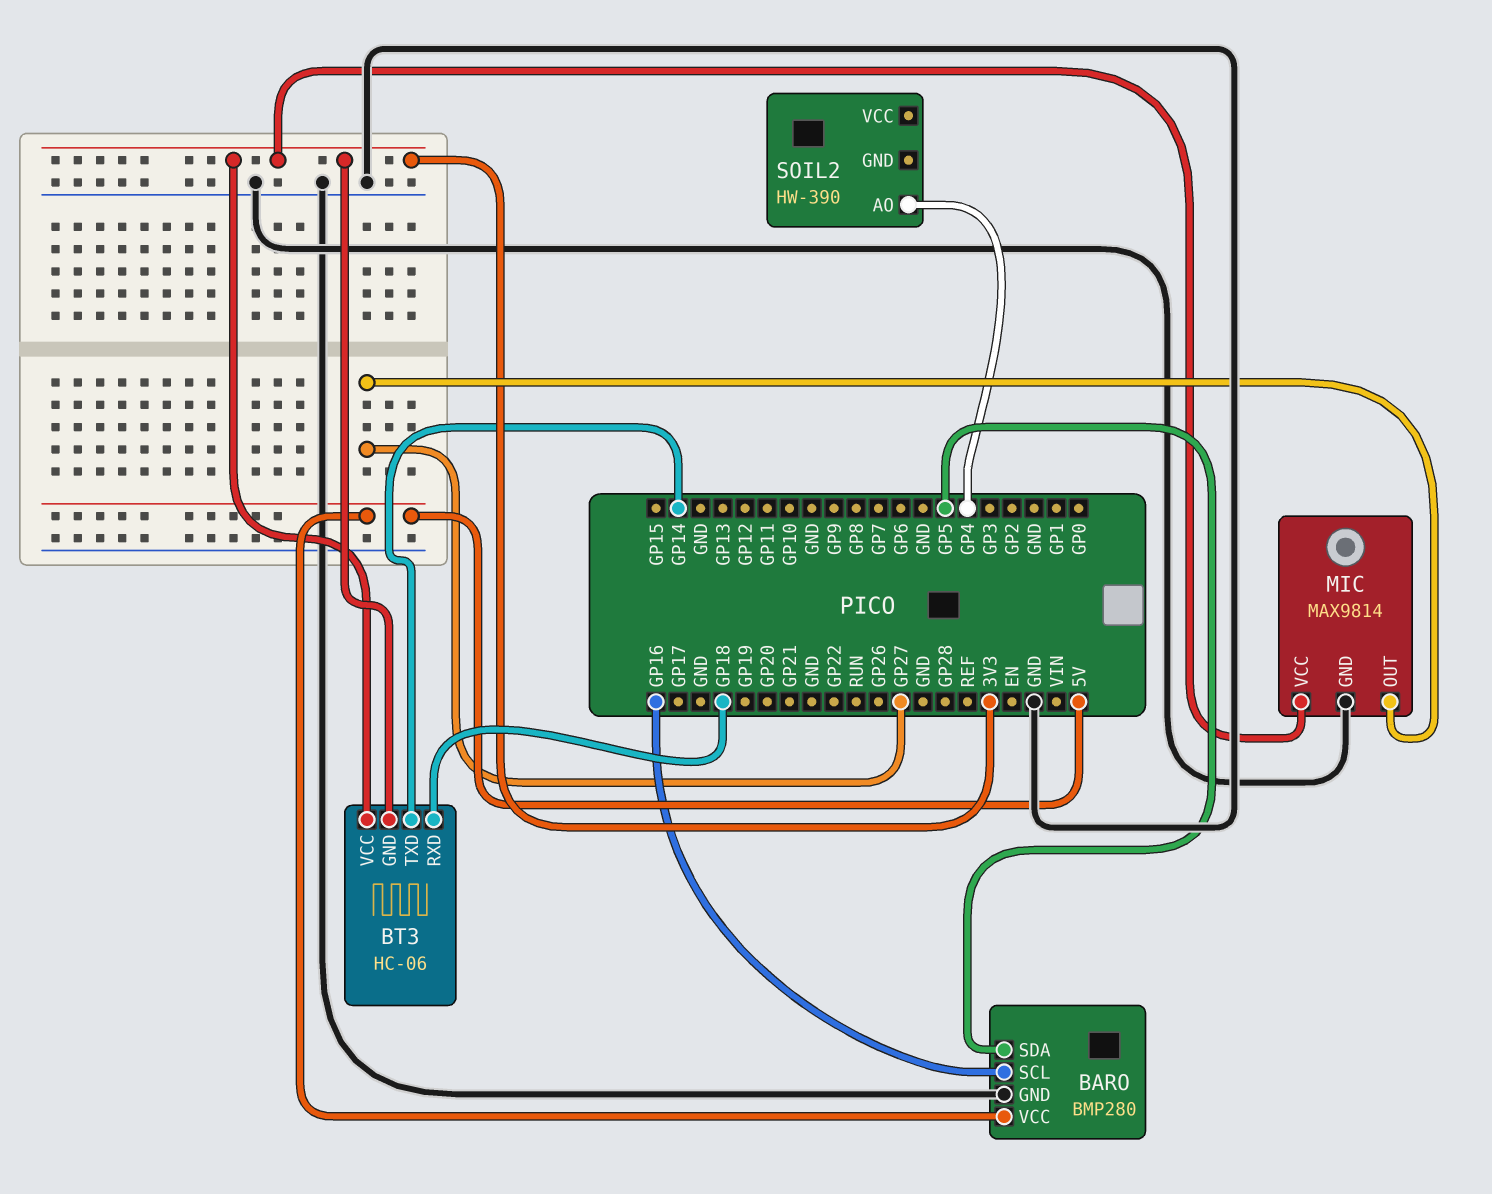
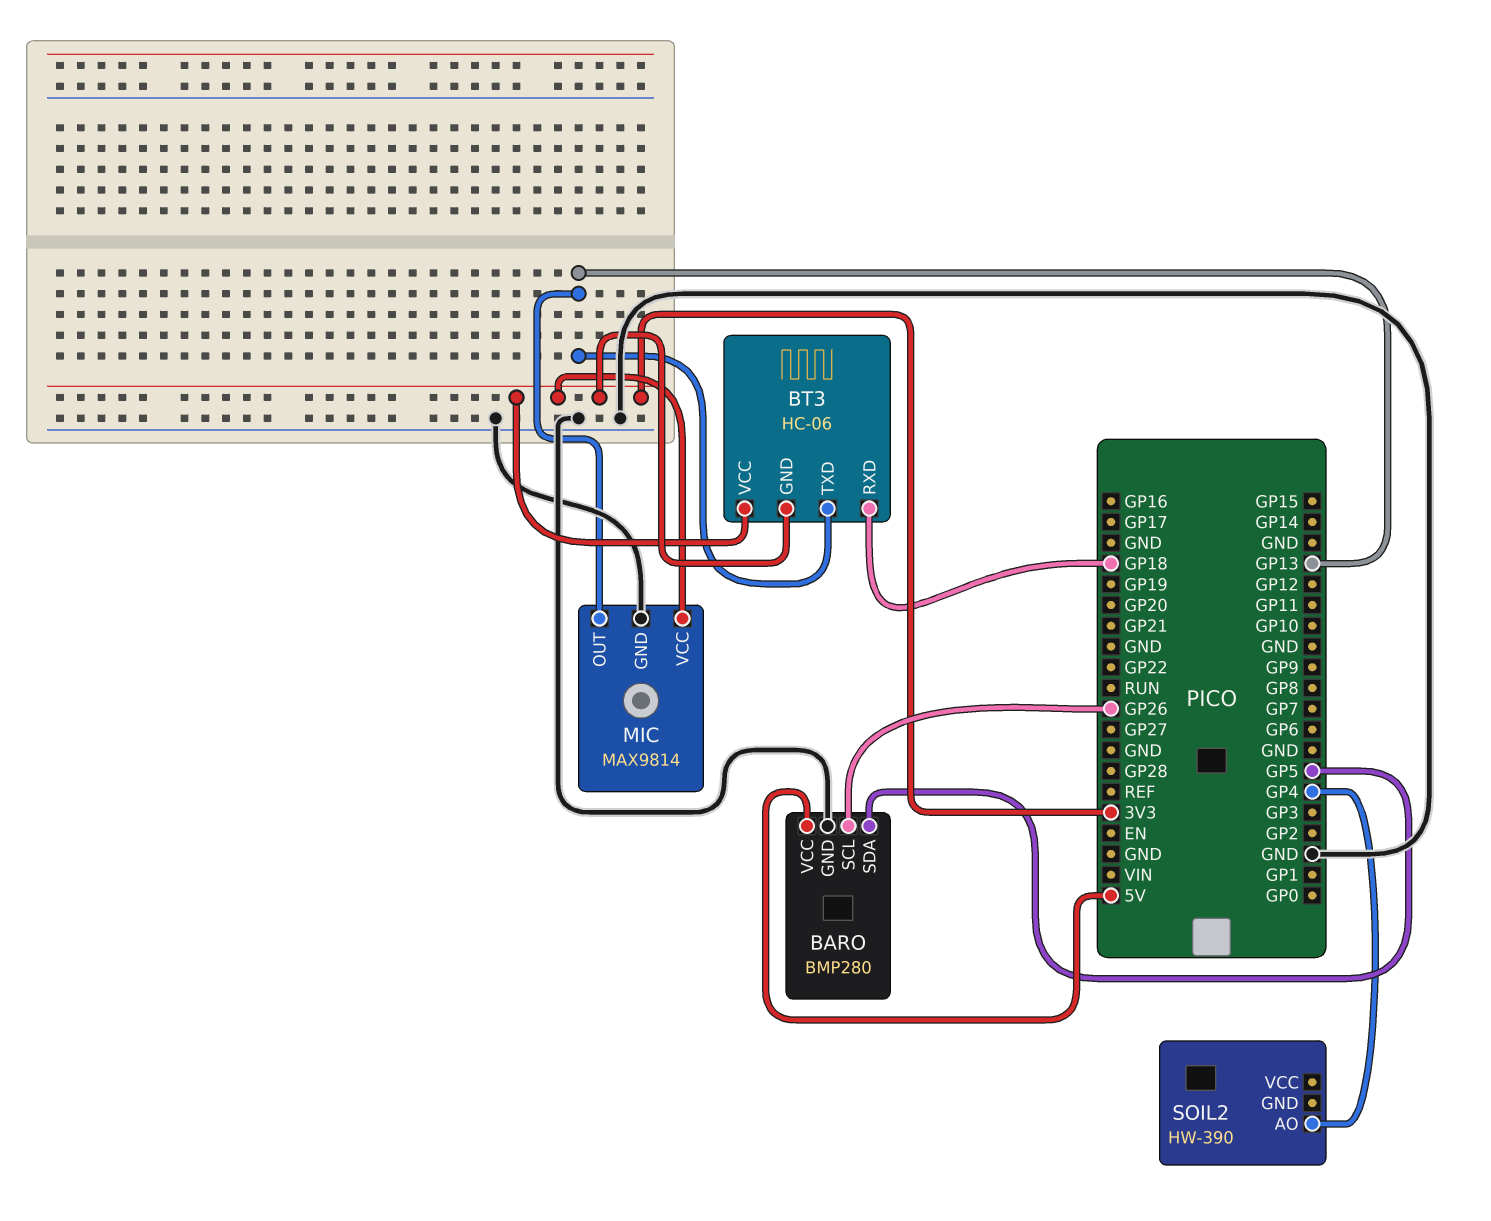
BARO pin SCL: GP16 -> GP26
BT3 pin TXD: GP14 -> GP13
MIC pin OUT: GP27 -> GP13

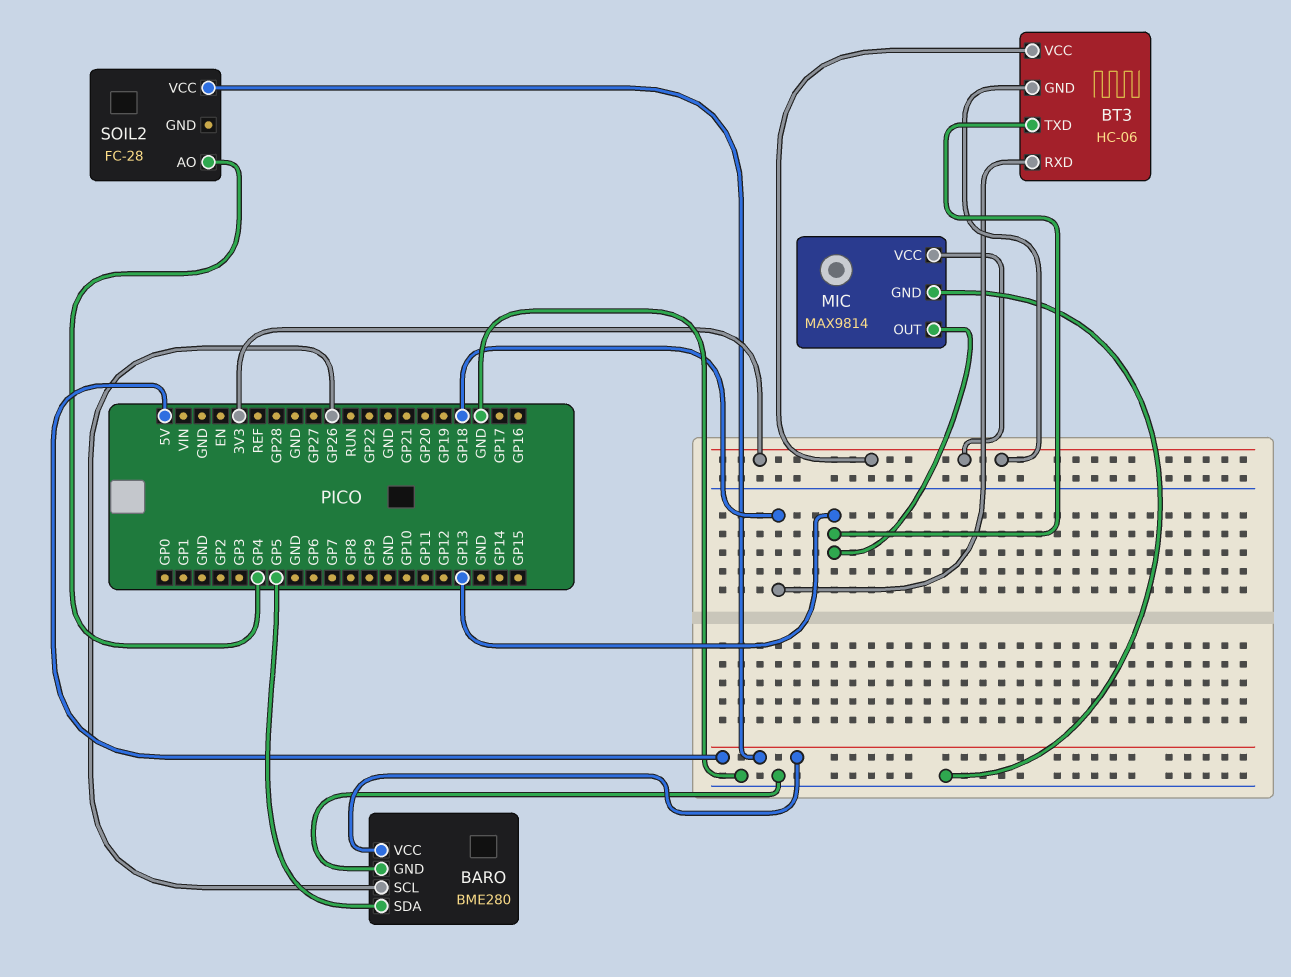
BARO: BMP280 -> BME280
SOIL2: HW-390 -> FC-28
SOIL2 pin VCC: none -> 5V

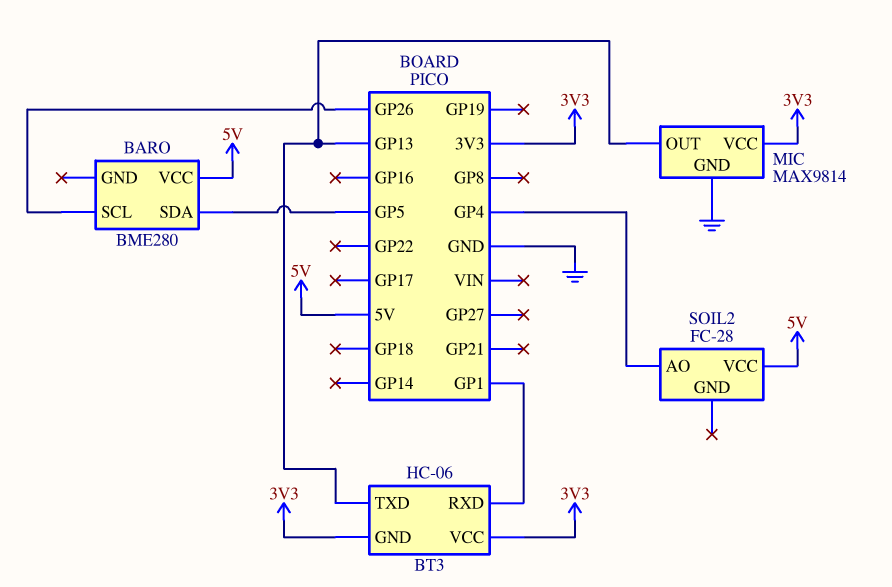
BARO pin GND: GND -> none
BT3 pin RXD: GP18 -> GP1

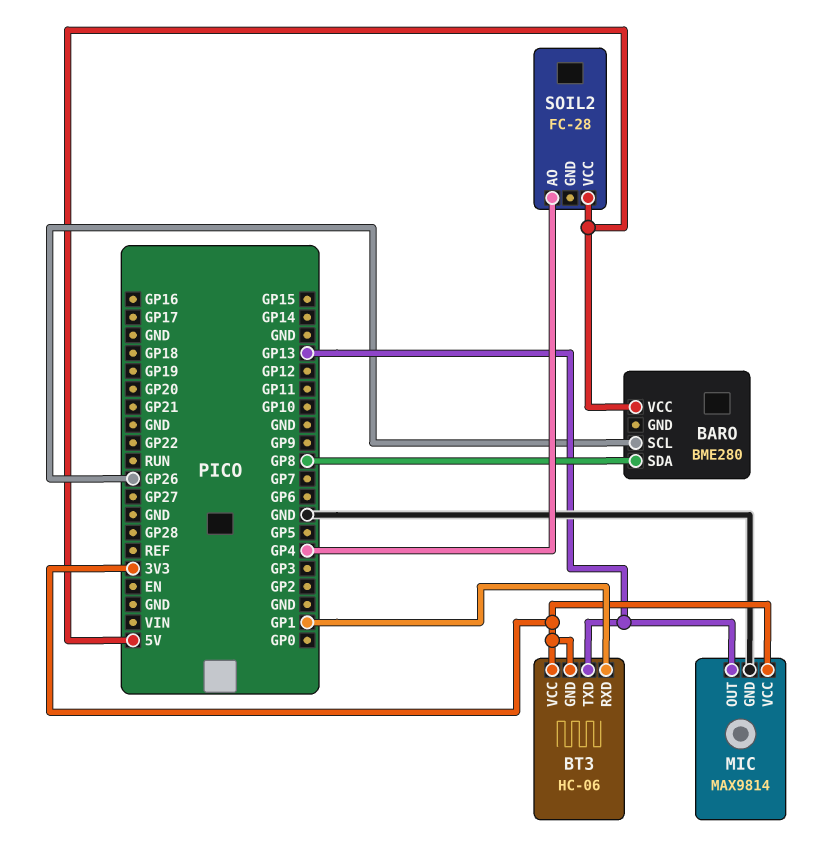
BARO pin SDA: GP5 -> GP8

